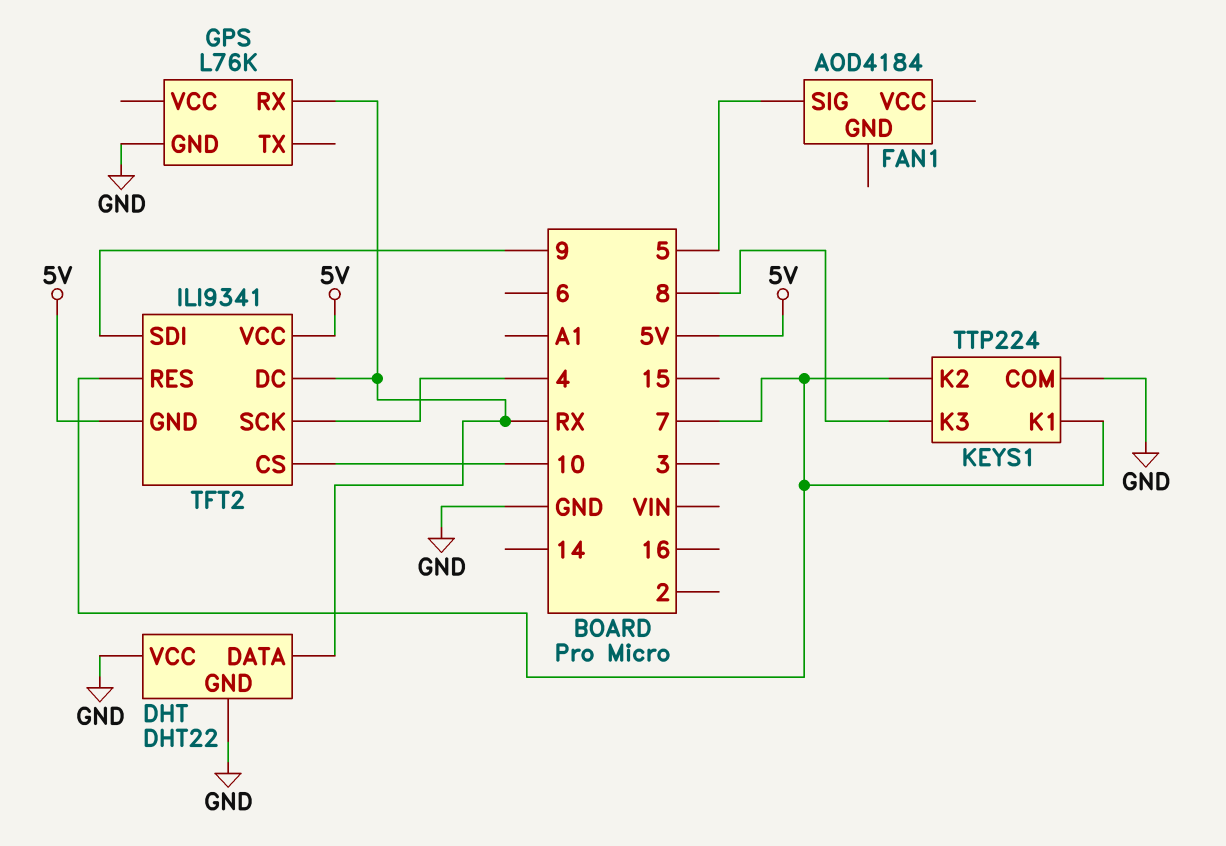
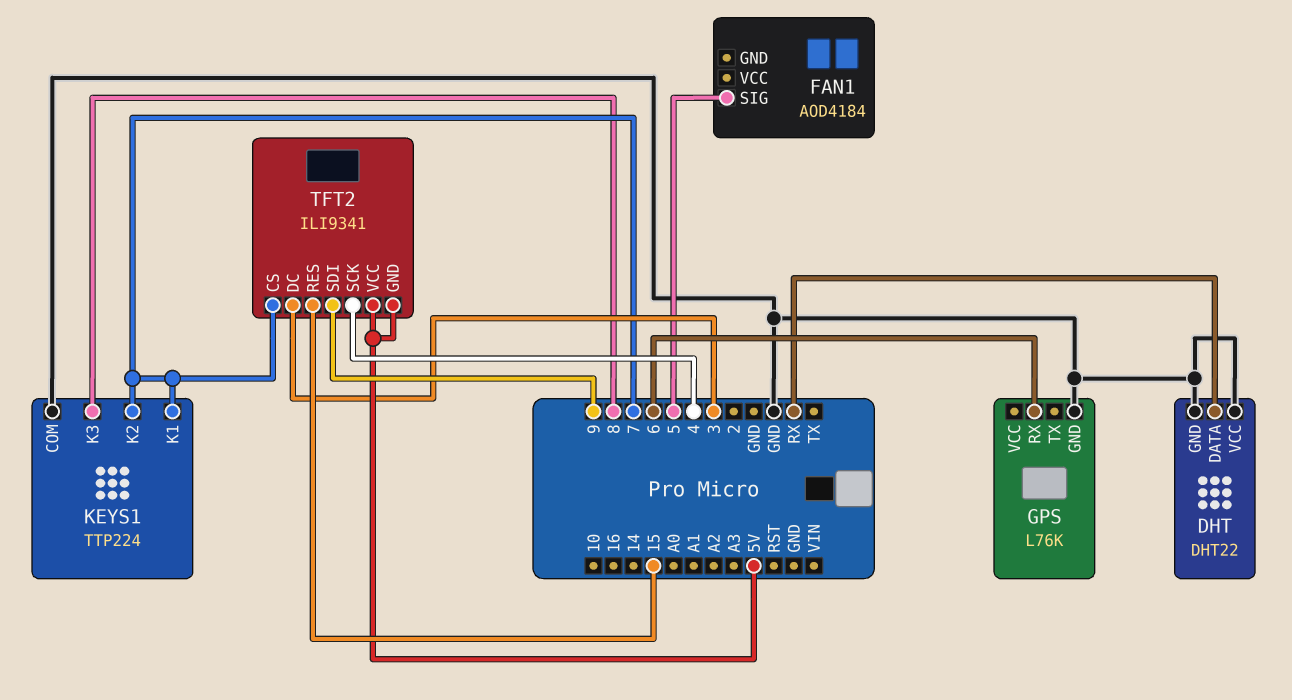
GPS pin RX: RX -> 6
TFT2 pin CS: 10 -> 7
TFT2 pin DC: RX -> 3
TFT2 pin RES: 7 -> 15

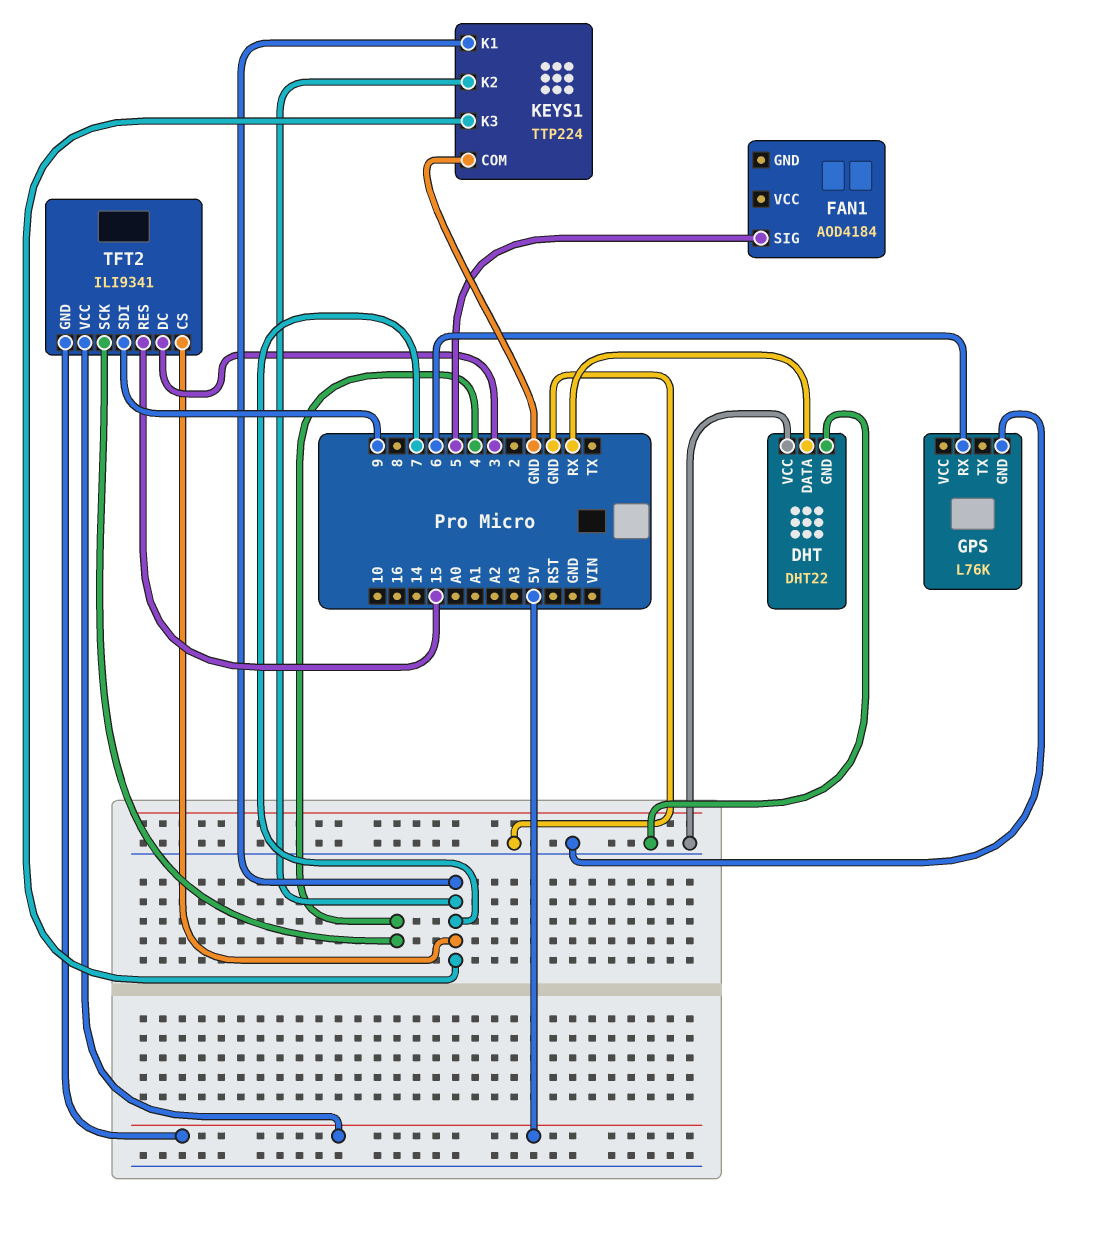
KEYS1 pin K3: 8 -> 7

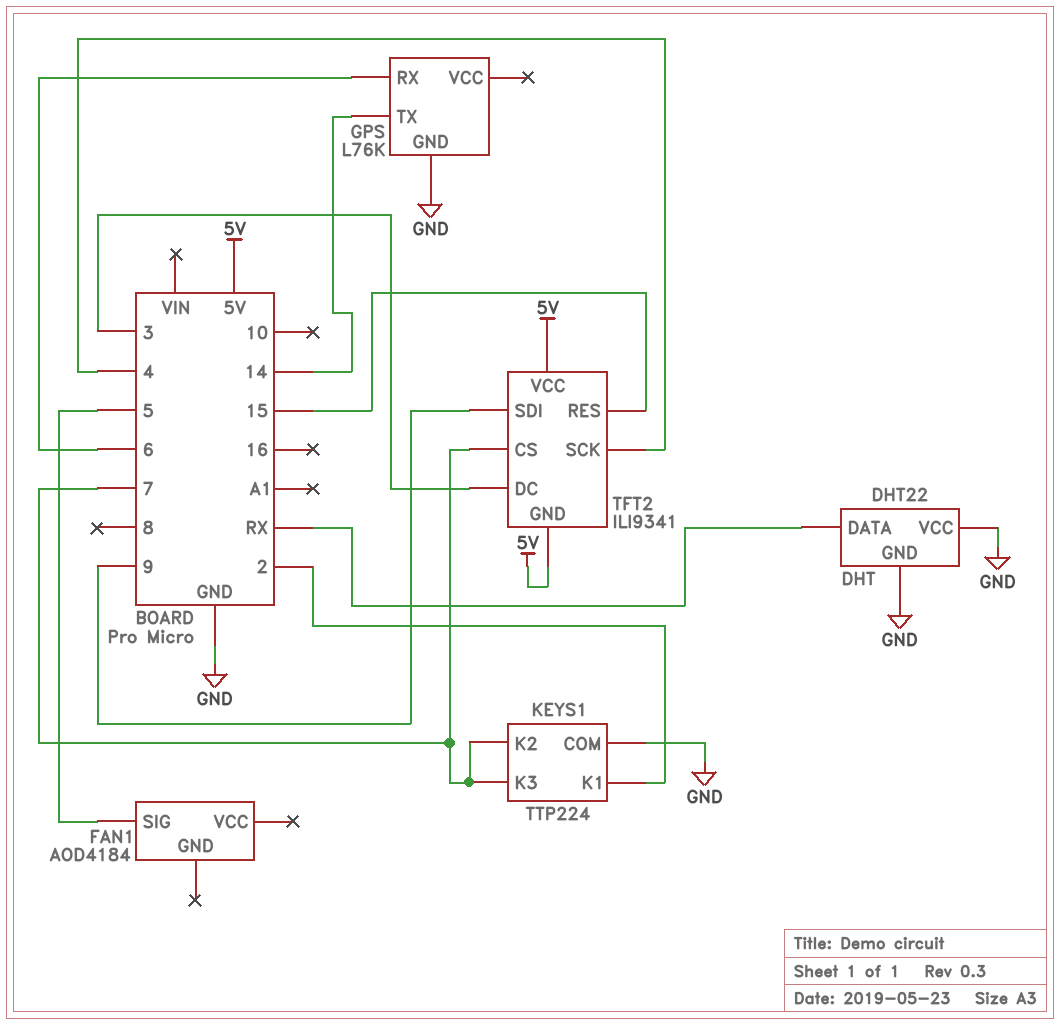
GPS pin TX: none -> 14
KEYS1 pin K1: 7 -> 2

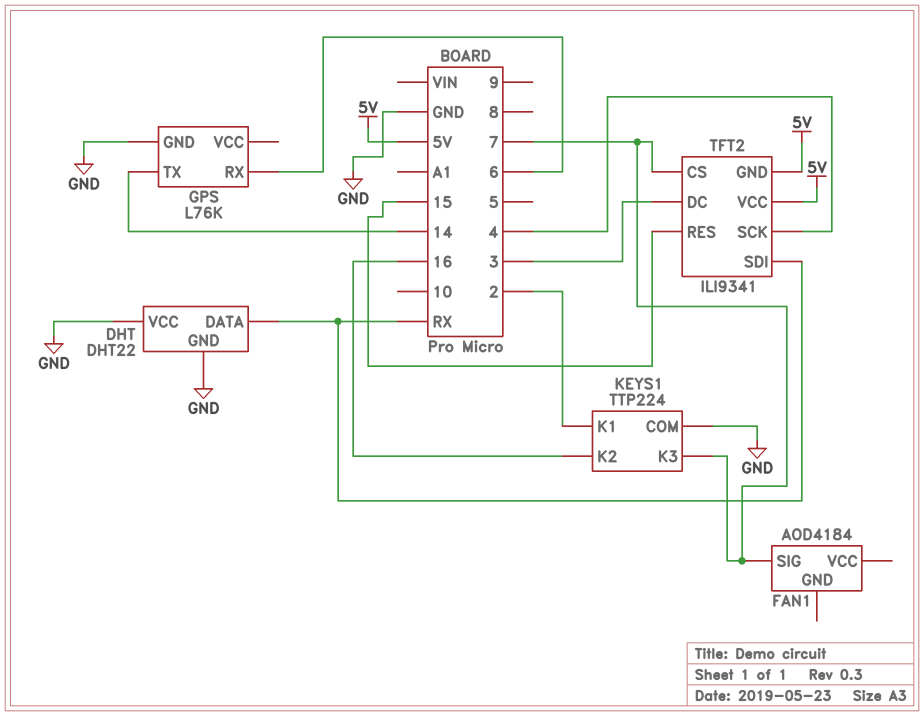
FAN1 pin SIG: 5 -> 7
KEYS1 pin K2: 7 -> 16
TFT2 pin SDI: 9 -> RX

